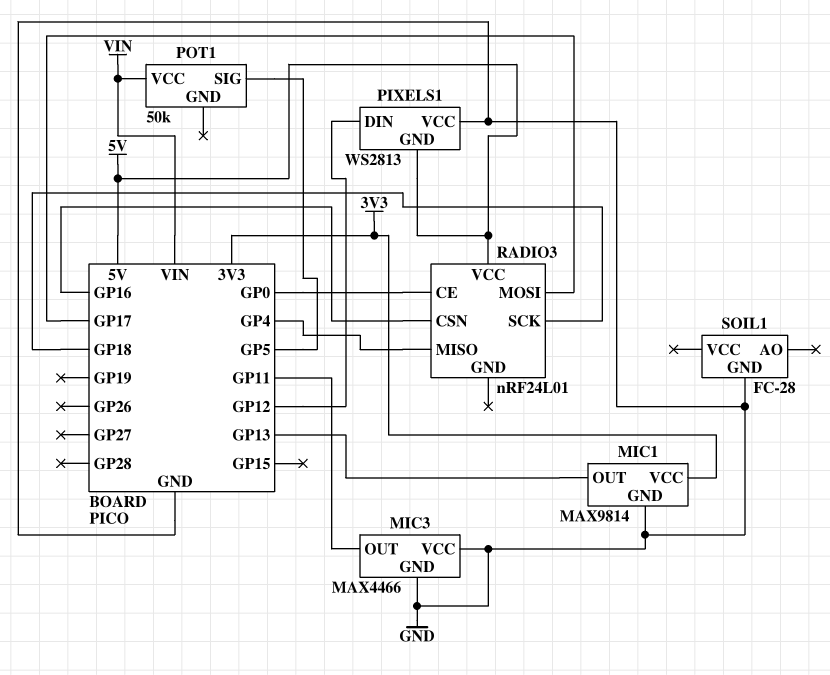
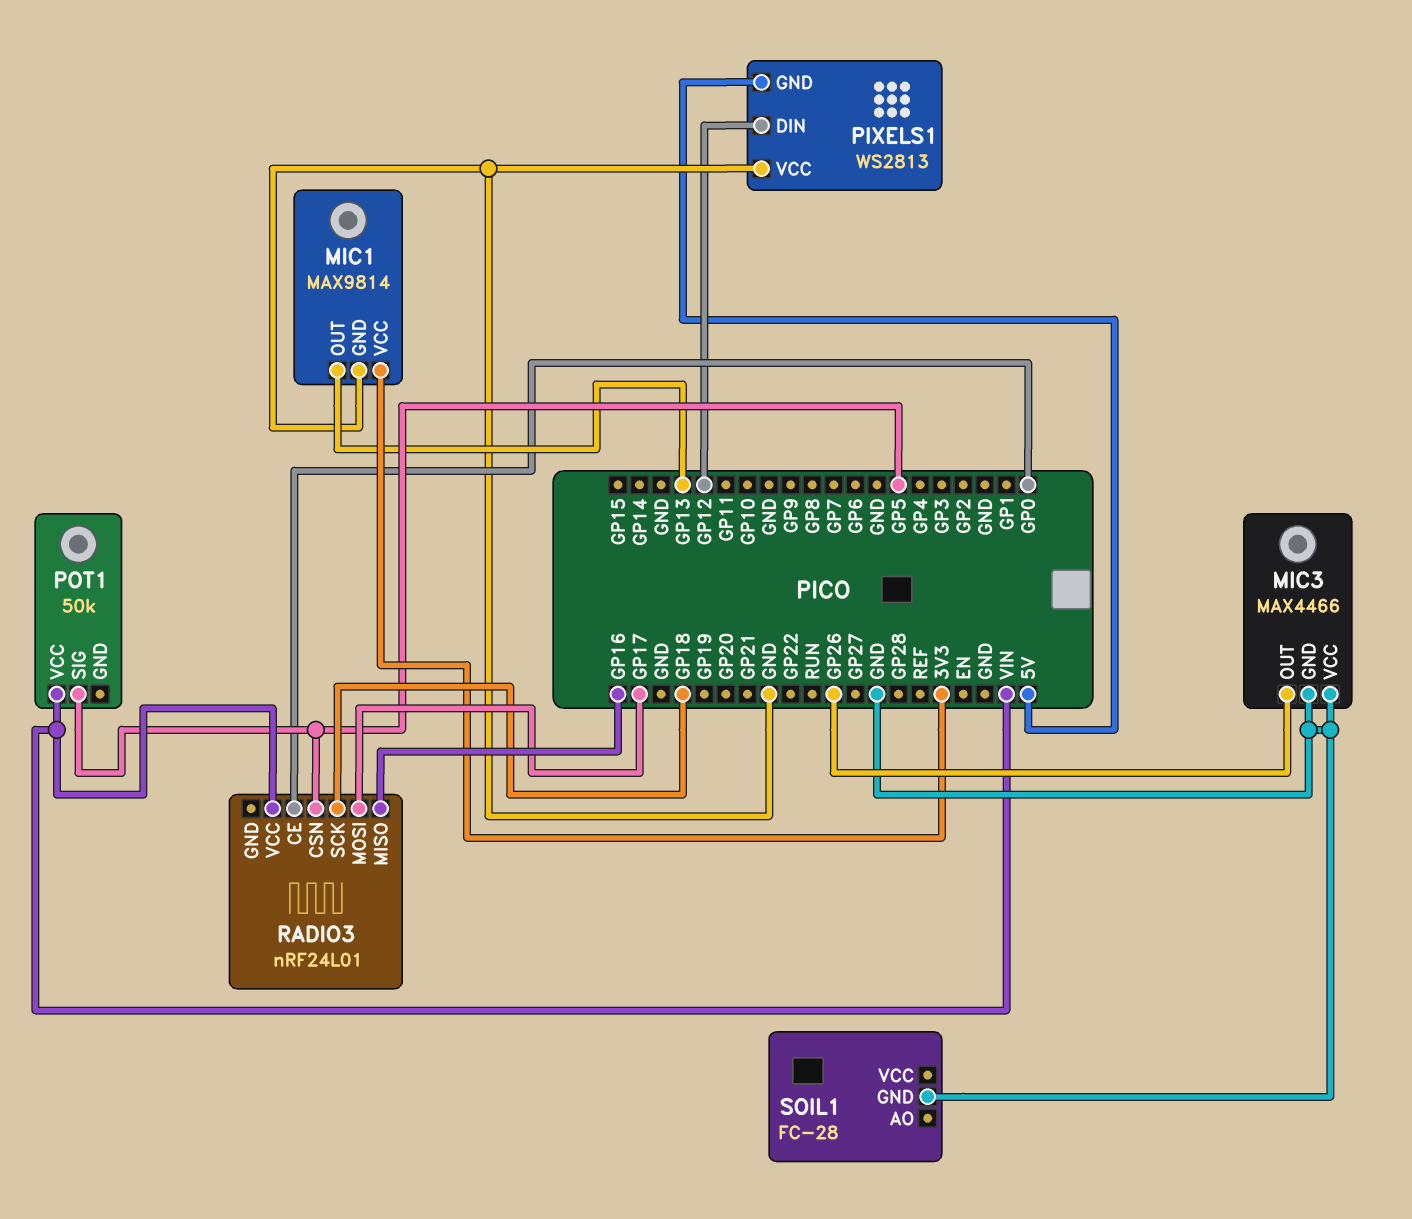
MIC3 pin OUT: GP11 -> GP26
RADIO3 pin CSN: GP16 -> GP5
RADIO3 pin MISO: GP4 -> GP16
RADIO3 pin VCC: 5V -> VIN

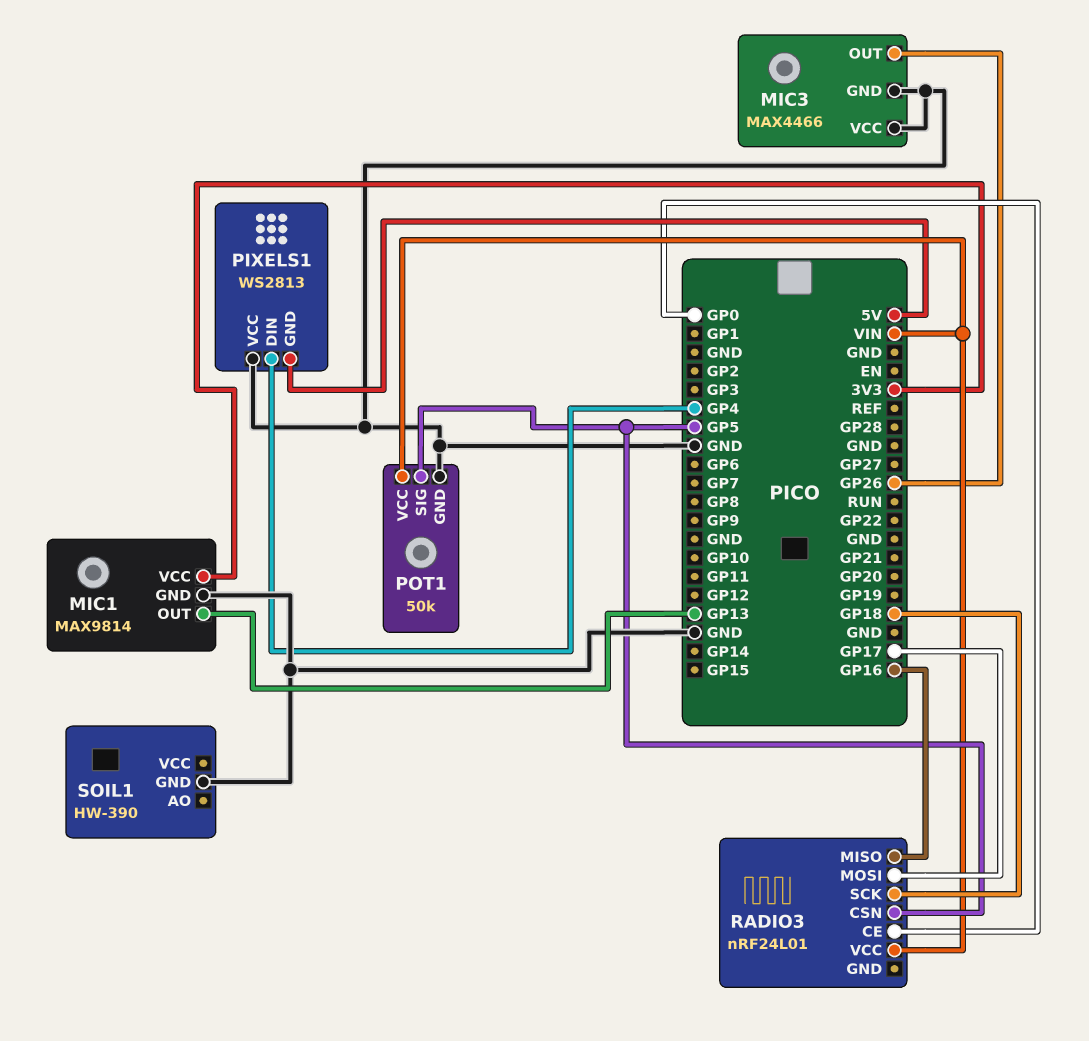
PIXELS1 pin DIN: GP12 -> GP4
POT1 pin GND: none -> GND
SOIL1: FC-28 -> HW-390

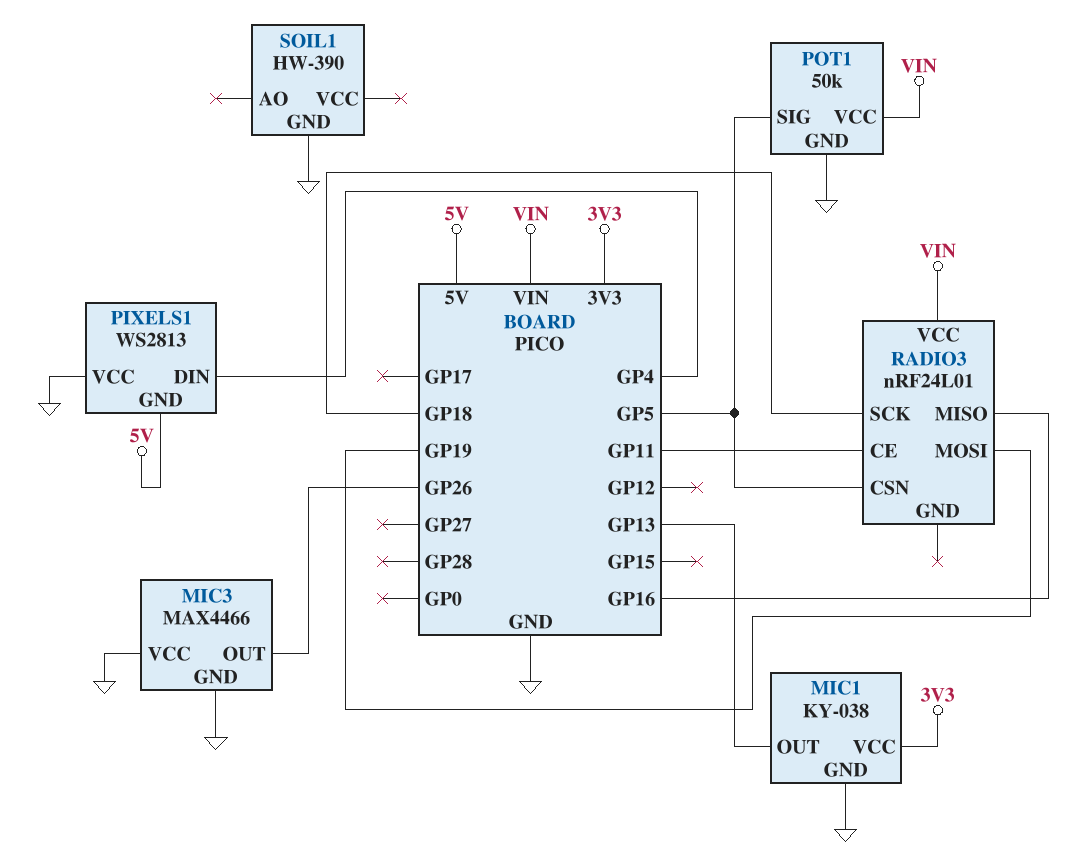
MIC1: MAX9814 -> KY-038
RADIO3 pin CE: GP0 -> GP11
RADIO3 pin MOSI: GP17 -> GP19

